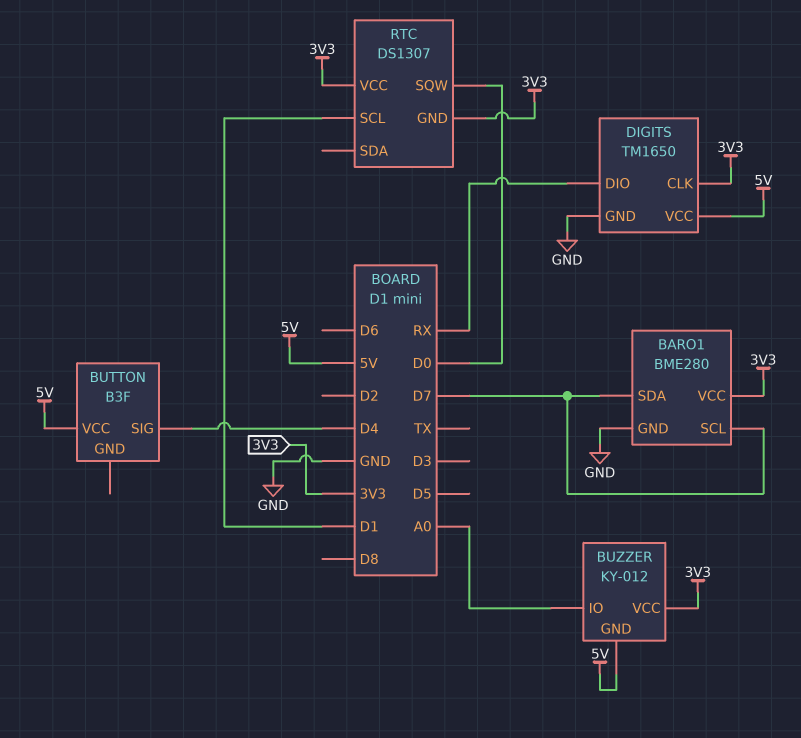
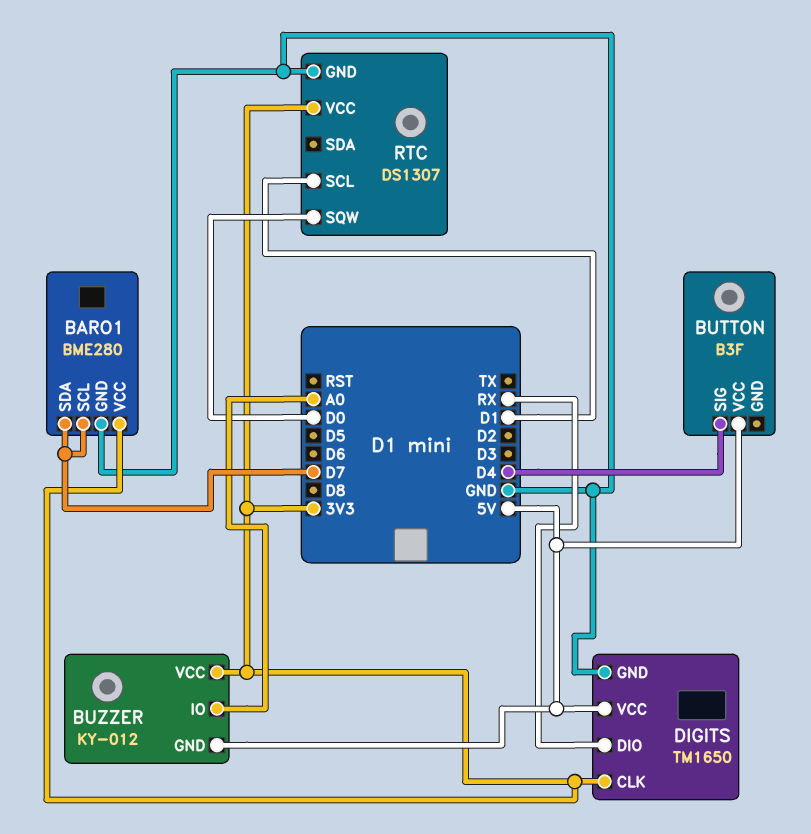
RTC pin GND: 3V3 -> GND

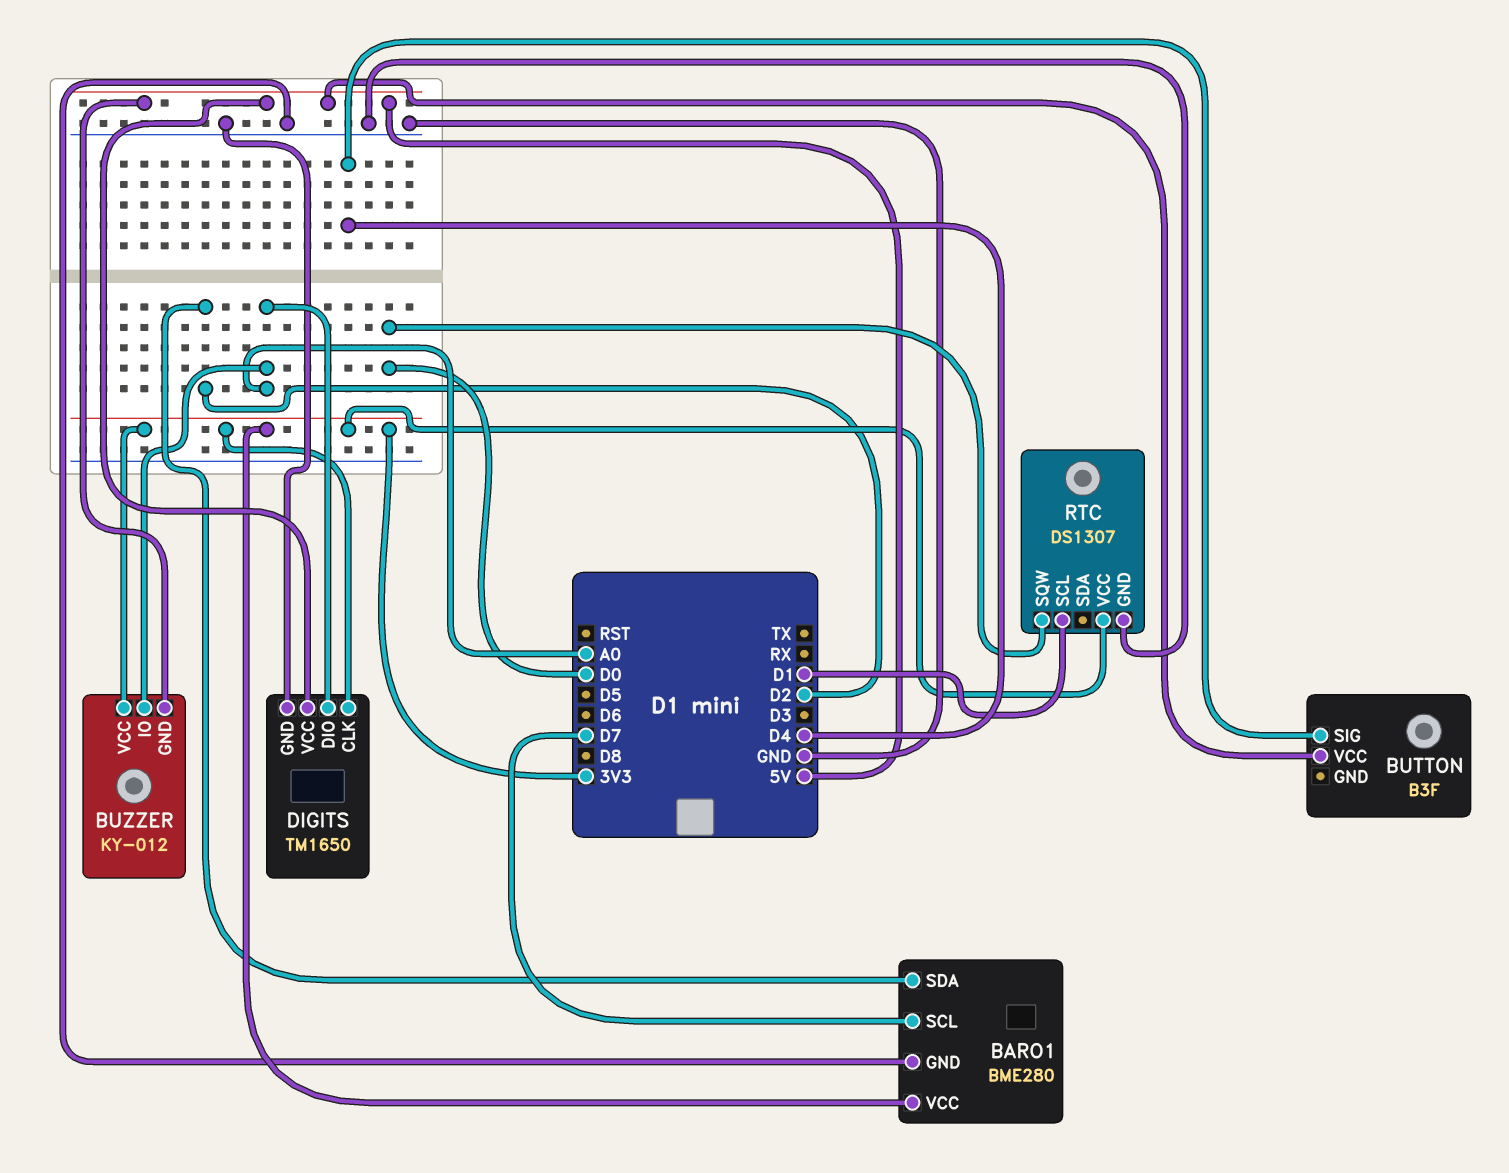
BARO1 pin SDA: D7 -> D2
DIGITS pin DIO: RX -> A0

